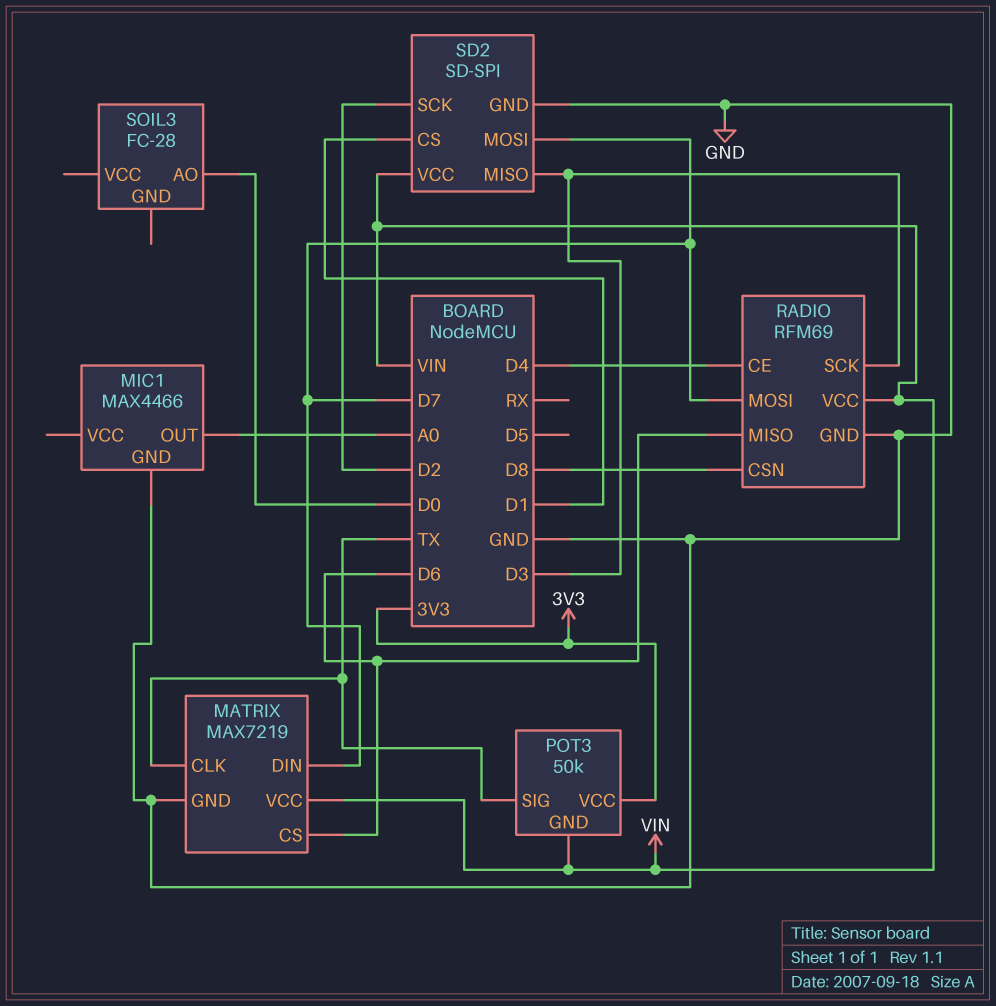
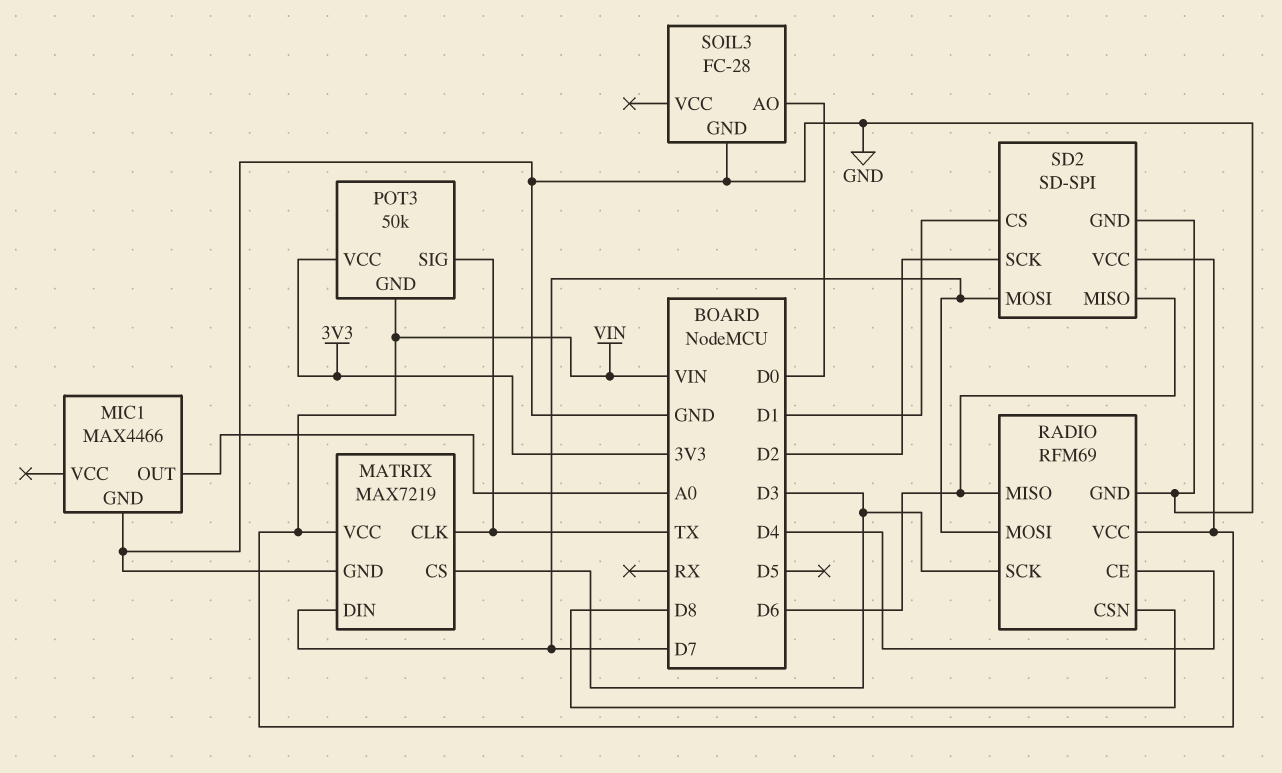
MATRIX pin CS: D6 -> D3
SD2 pin MISO: D3 -> D6
SOIL3 pin GND: none -> GND

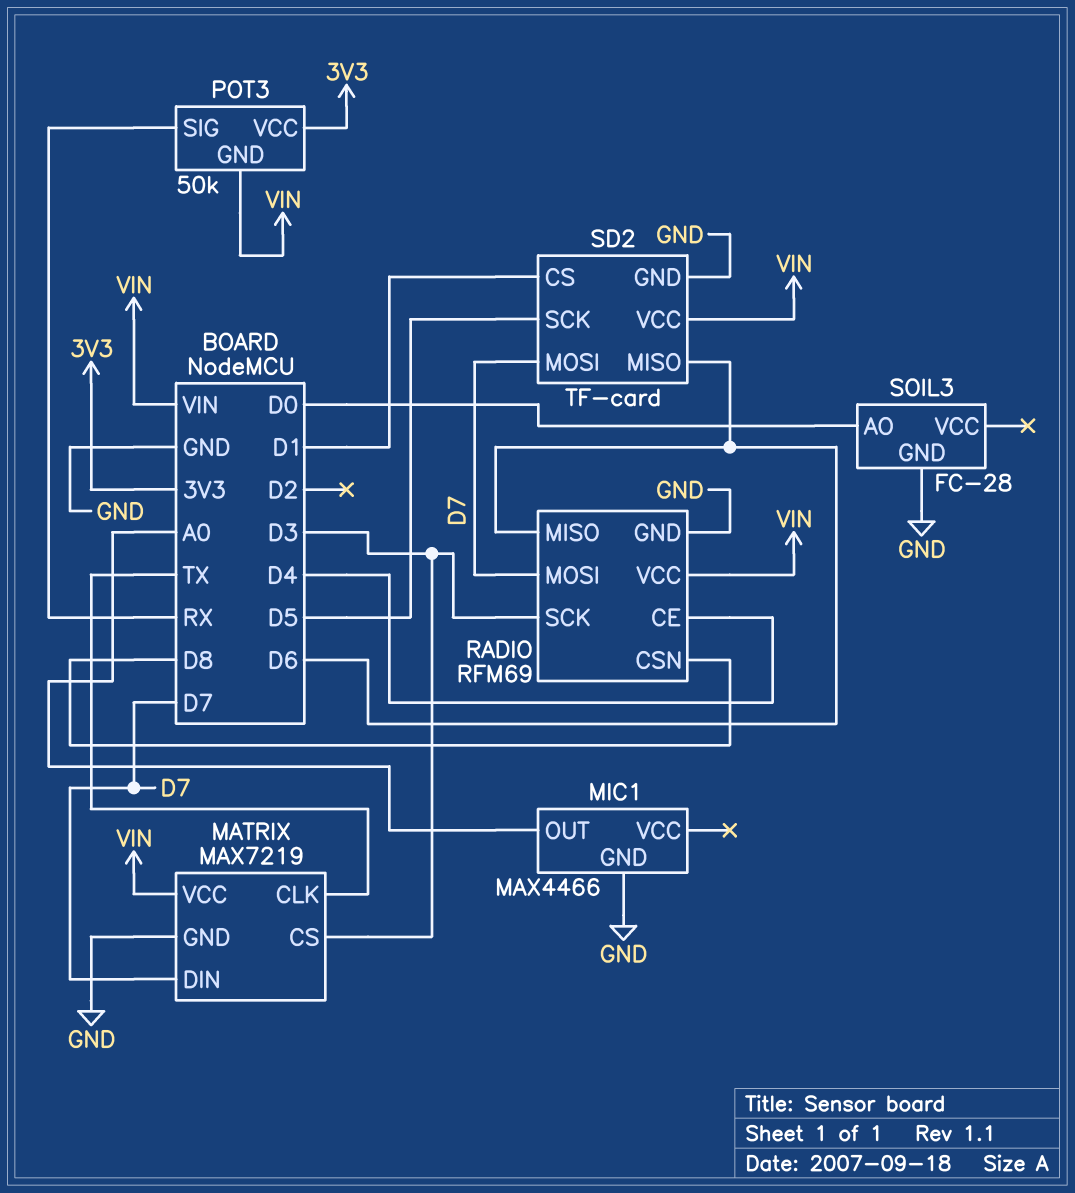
POT3 pin SIG: TX -> RX
SD2: SD-SPI -> TF-card
SD2 pin SCK: D2 -> D5

